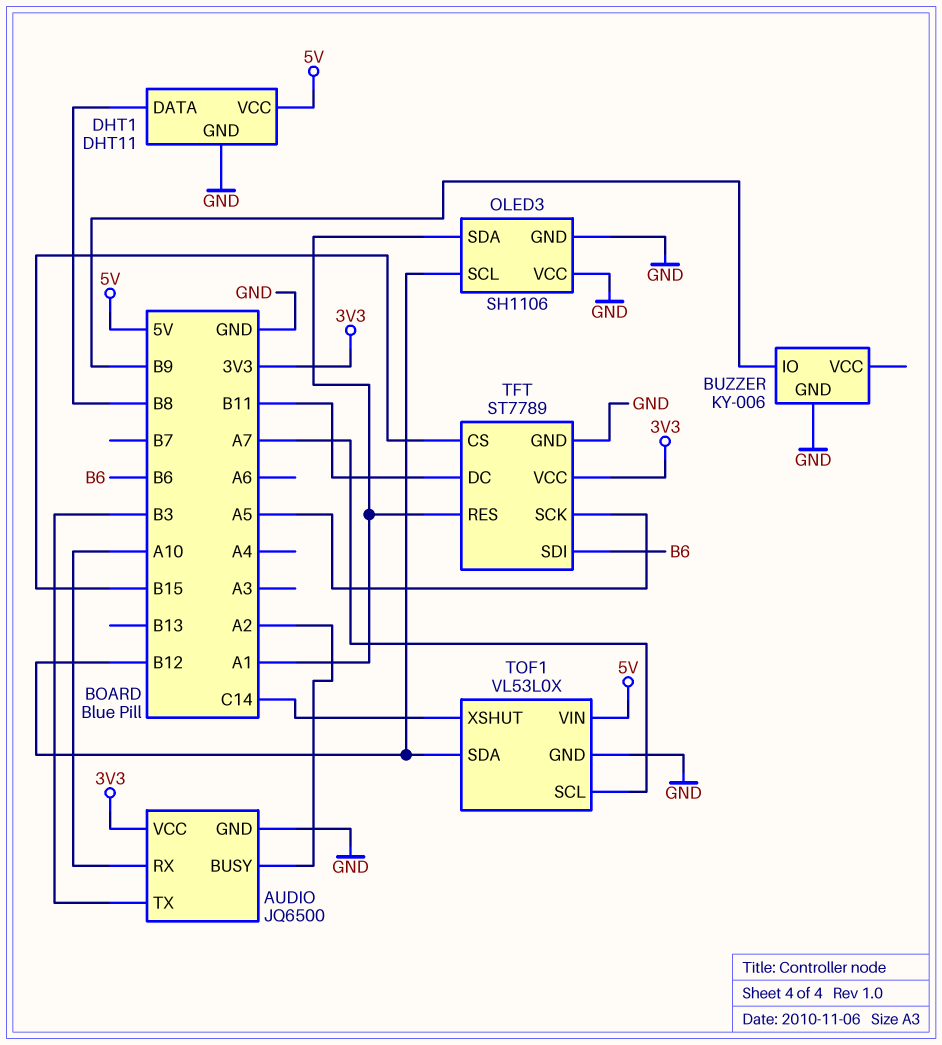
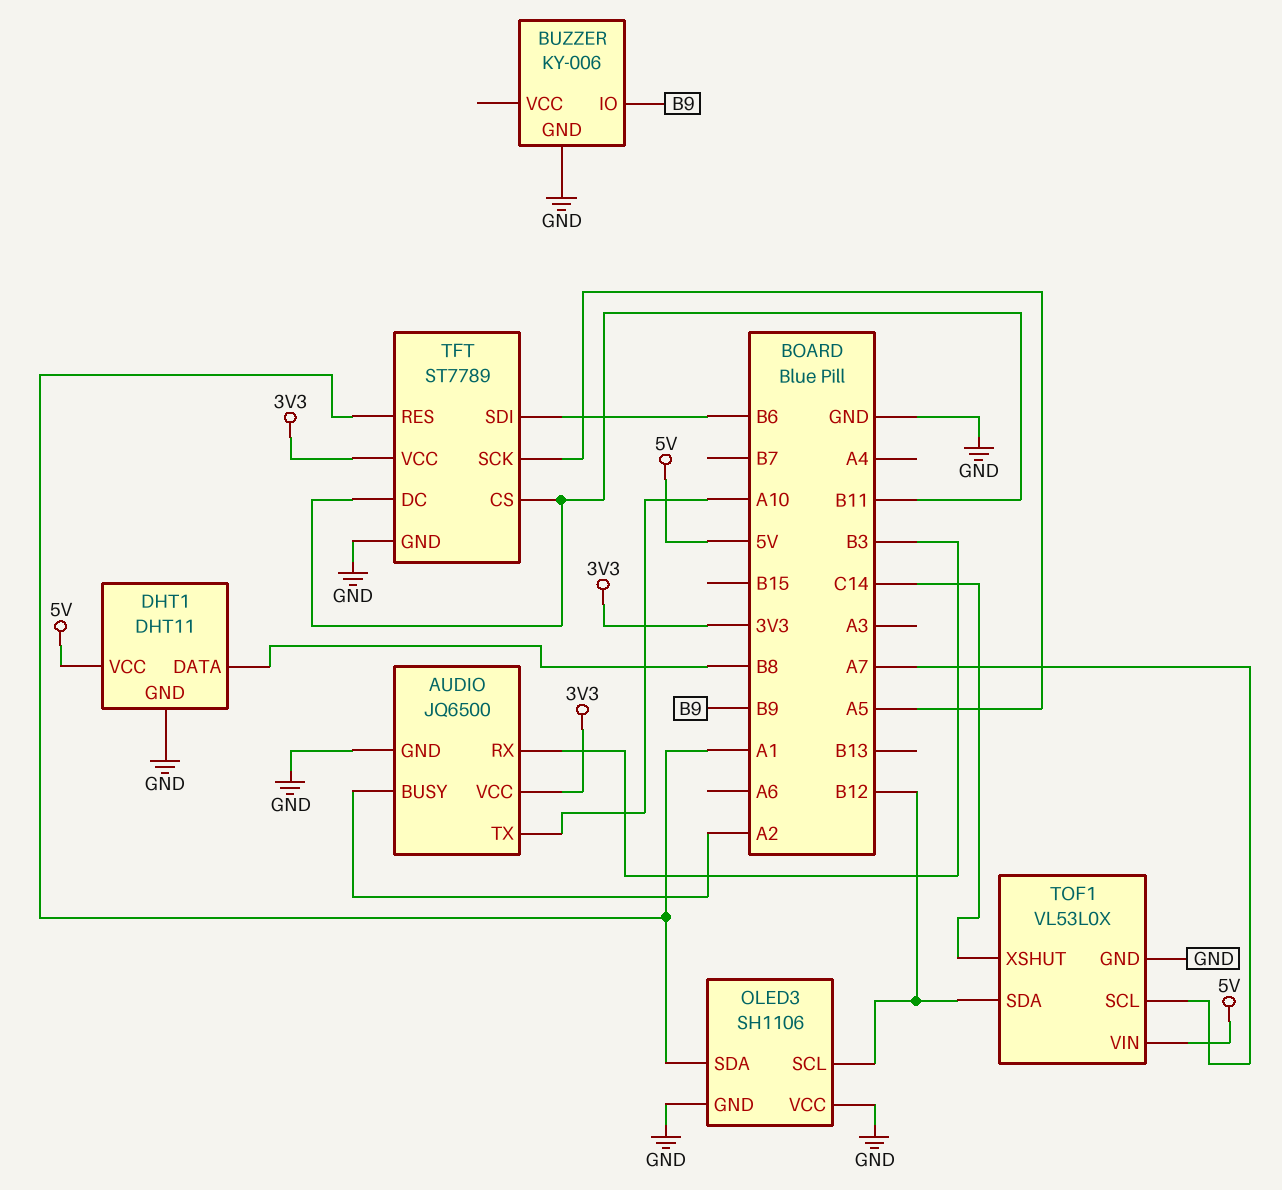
AUDIO pin RX: A10 -> B3
AUDIO pin TX: B3 -> A10
TFT pin CS: B15 -> B11

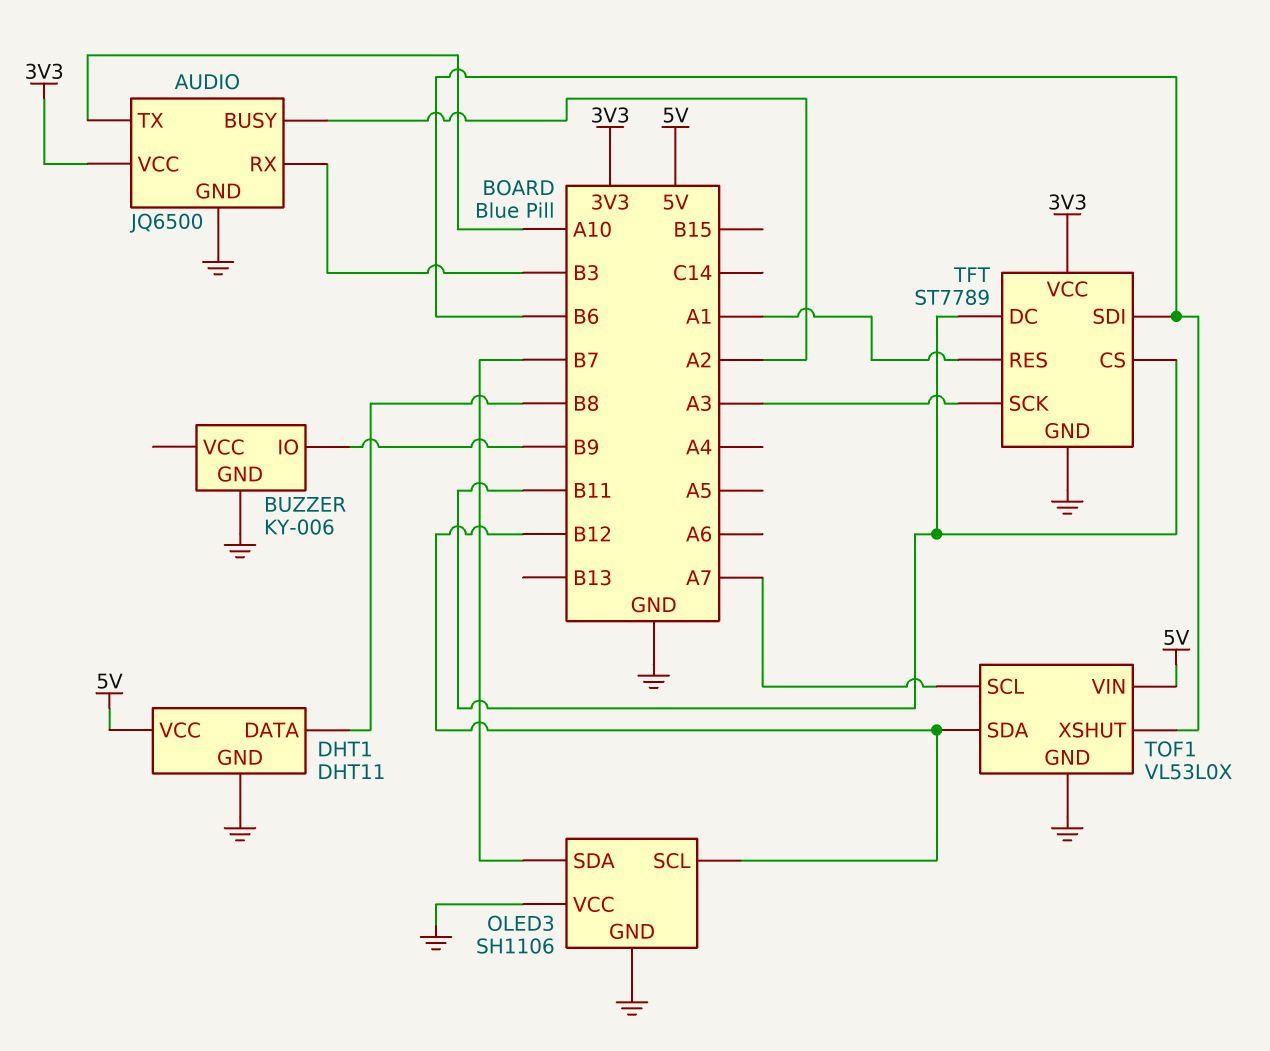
OLED3 pin SDA: A1 -> B7
TFT pin SCK: A5 -> A3
TOF1 pin XSHUT: C14 -> B6

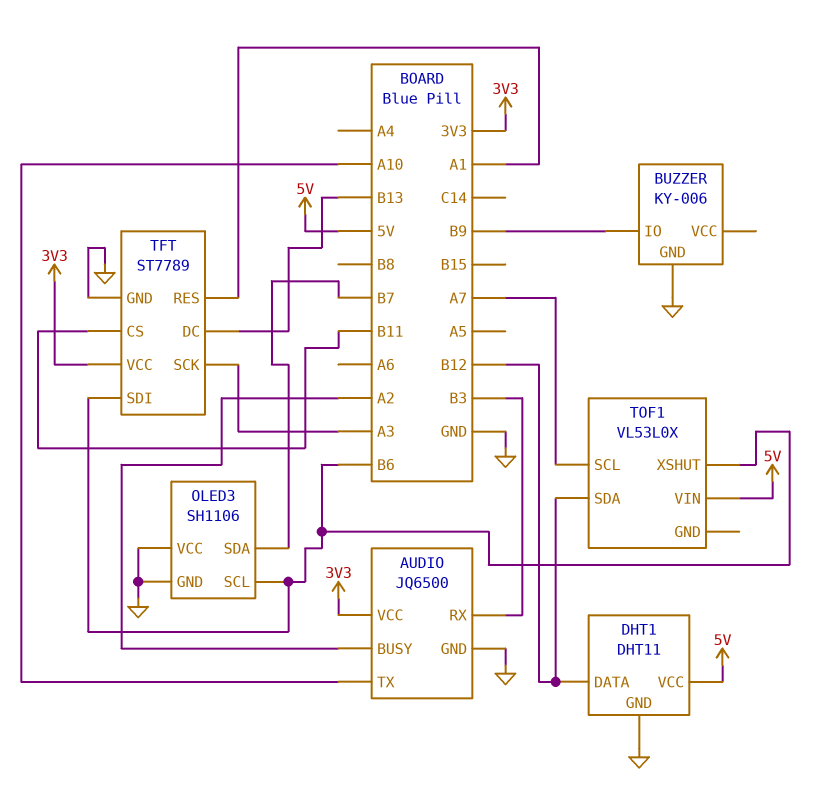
DHT1 pin DATA: B8 -> B12
OLED3 pin SCL: B12 -> B6
TFT pin DC: B11 -> B13
TOF1 pin GND: GND -> none

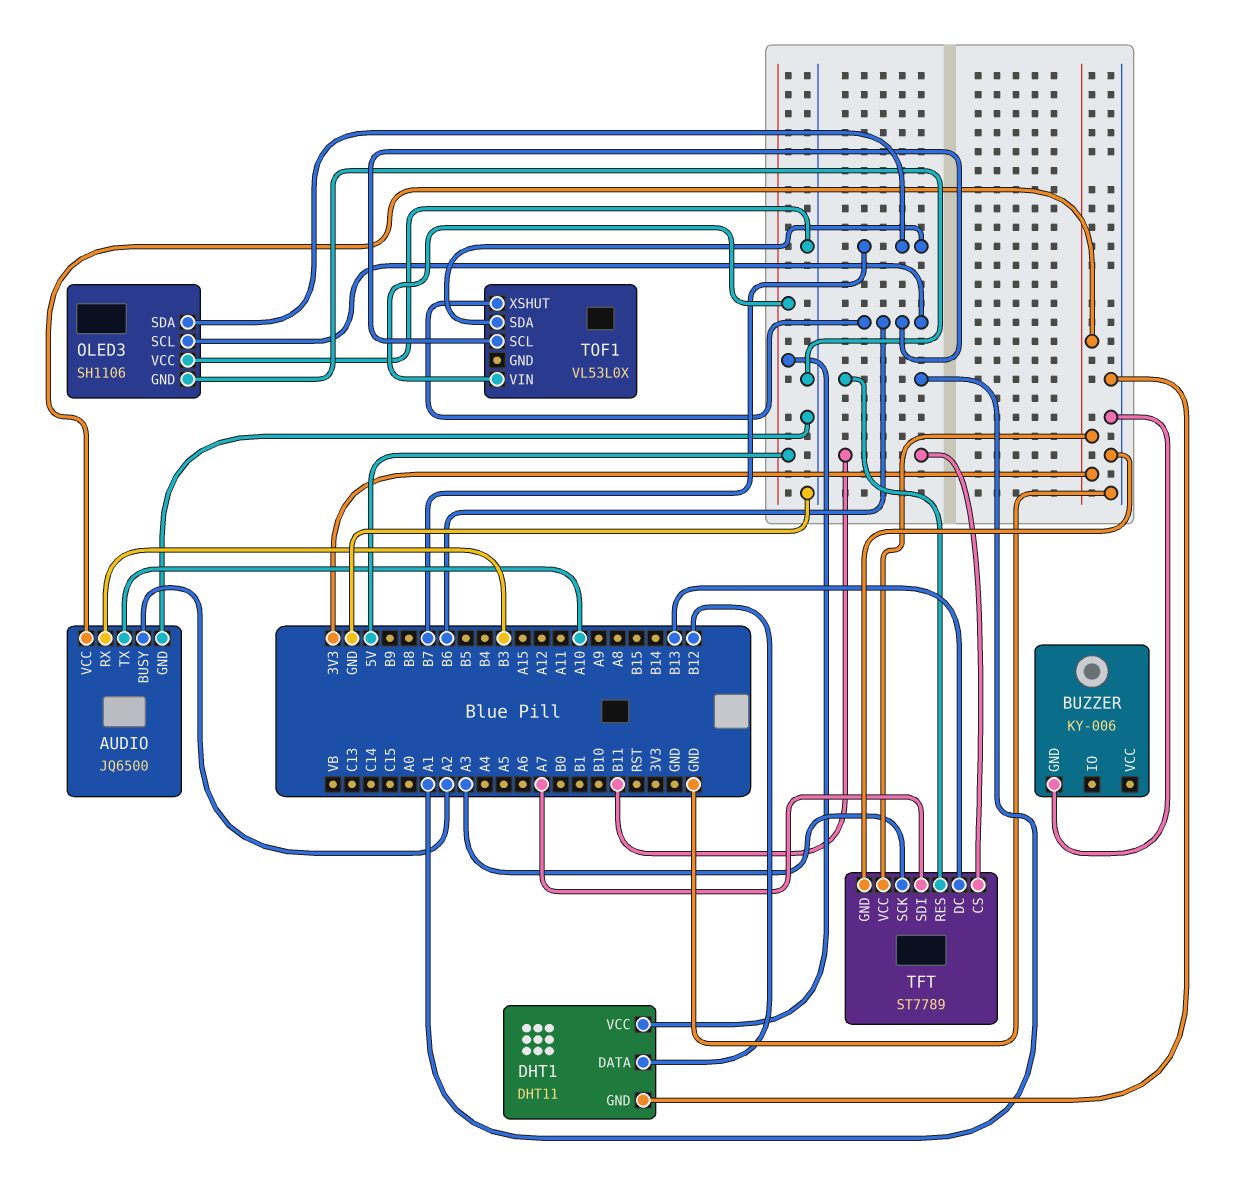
BUZZER pin IO: B9 -> none
TFT pin SDI: B6 -> A7
TOF1 pin SCL: A7 -> B6
TOF1 pin SDA: B12 -> B7

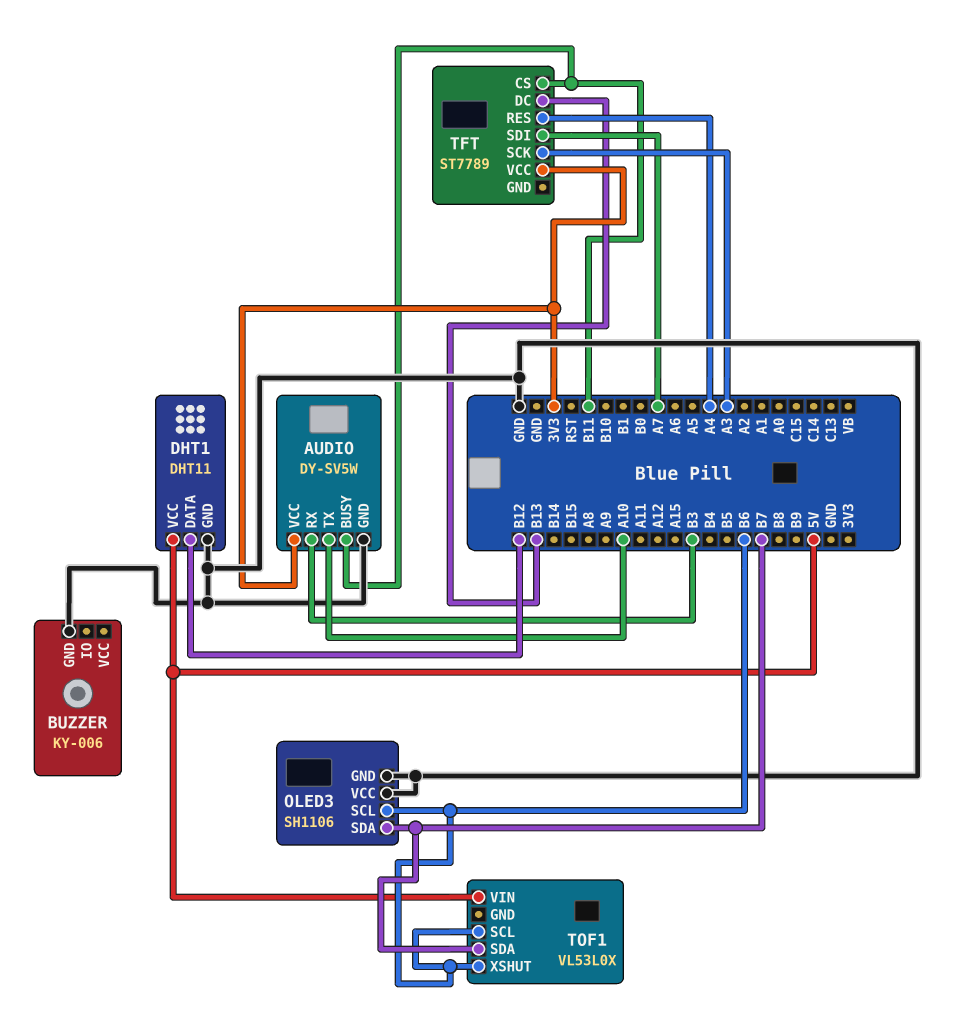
AUDIO: JQ6500 -> DY-SV5W
AUDIO pin BUSY: A2 -> B11
TFT pin GND: GND -> none
TFT pin RES: A1 -> A4

